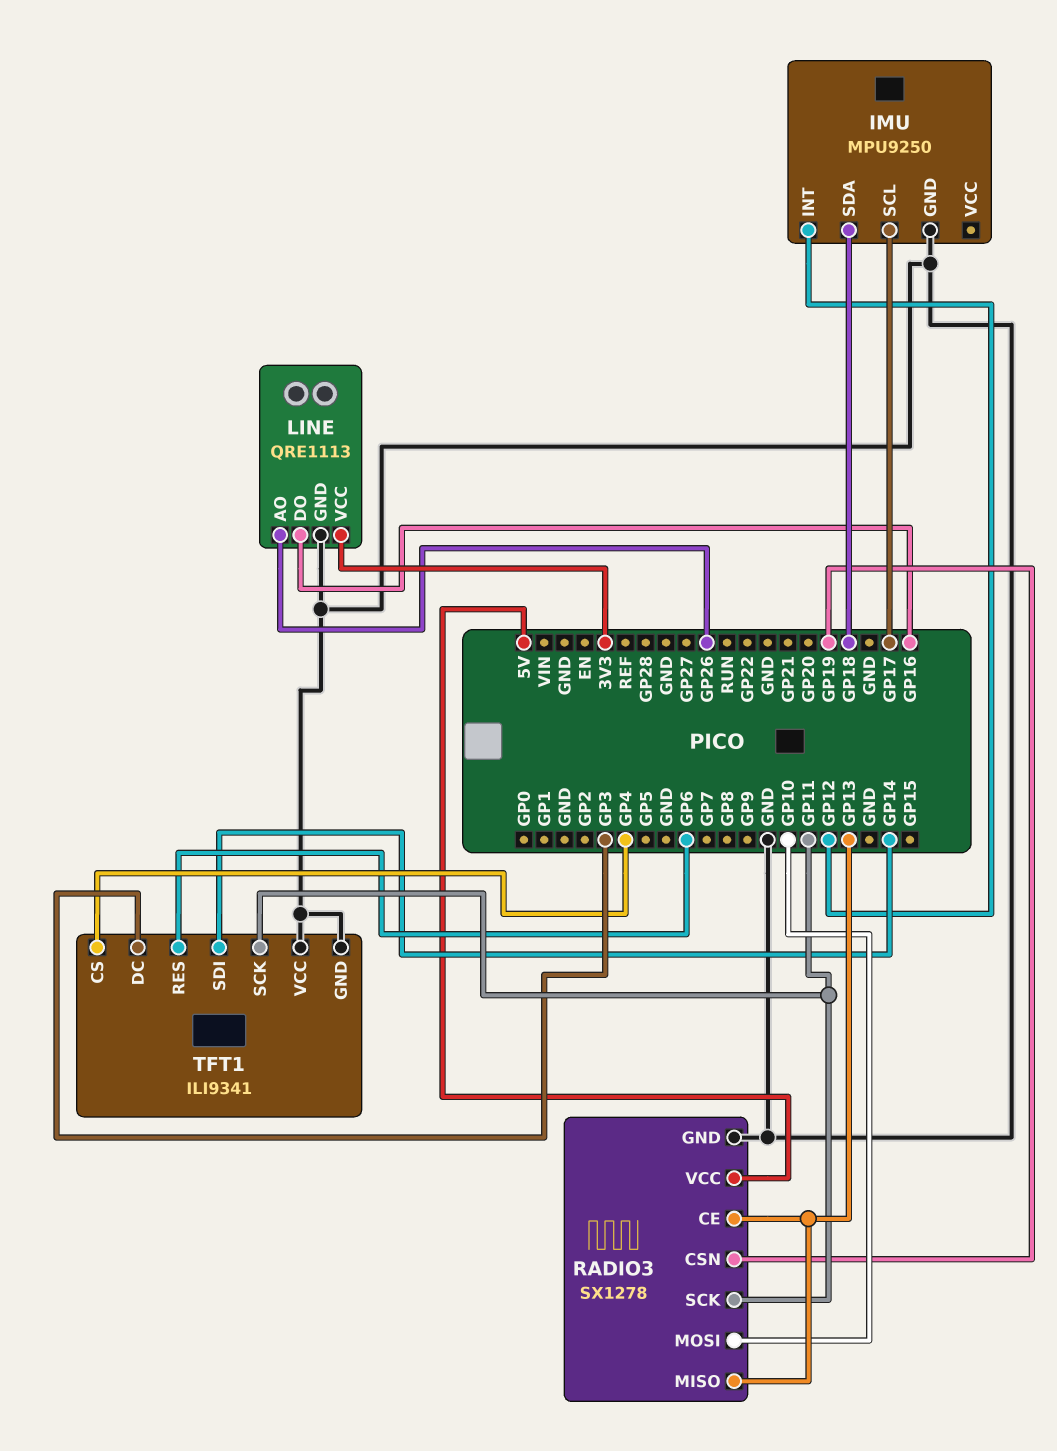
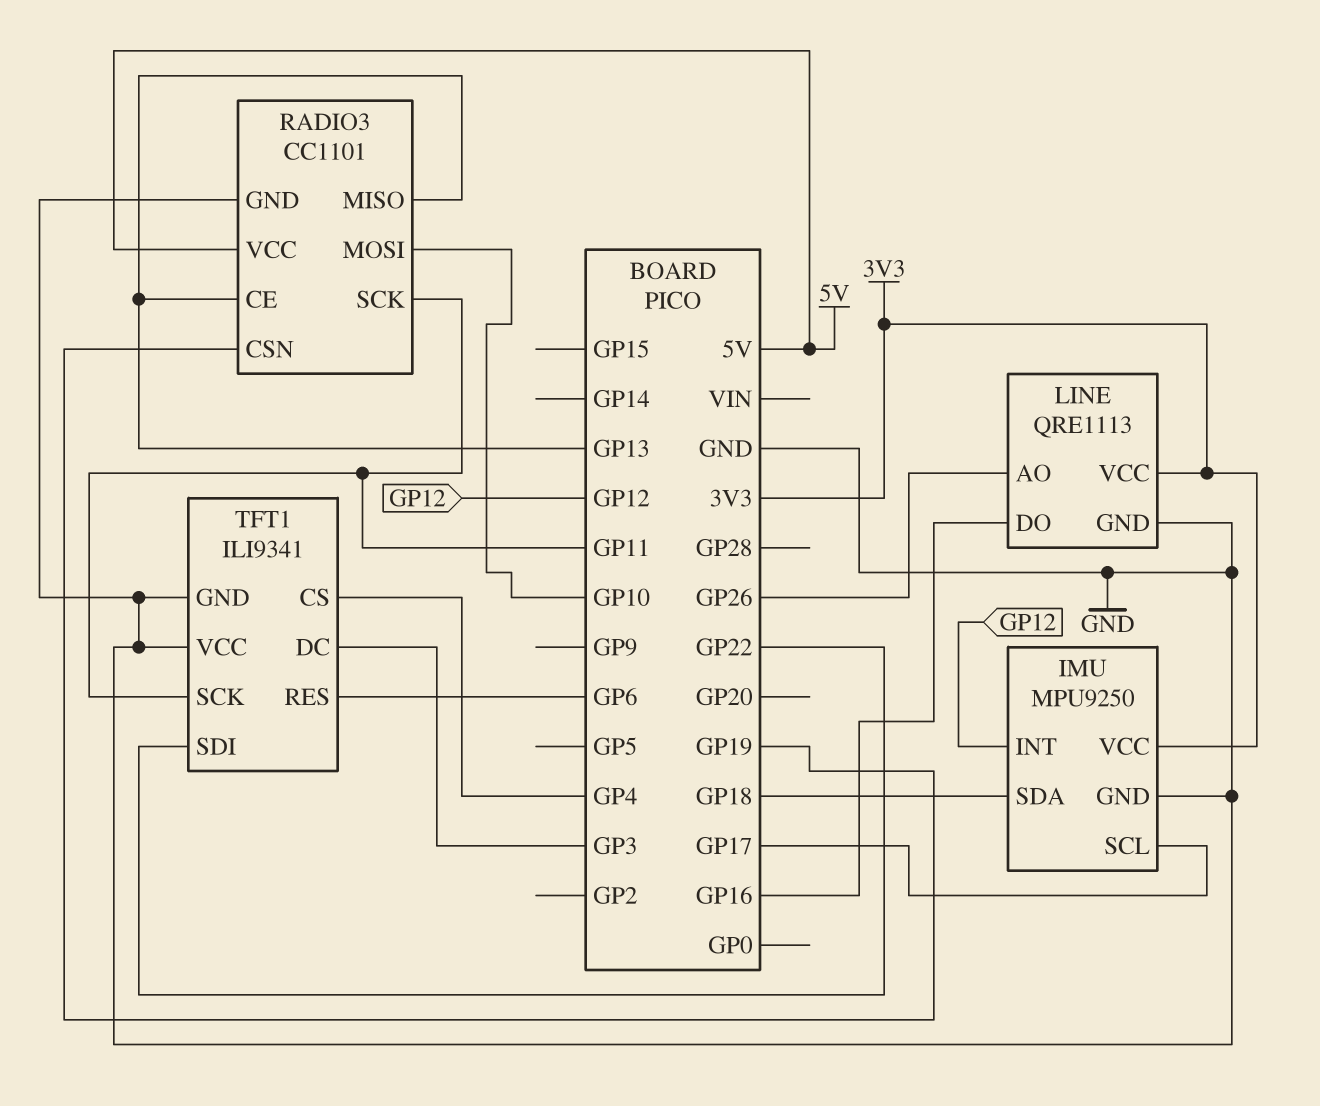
IMU pin VCC: none -> 3V3
RADIO3: SX1278 -> CC1101
TFT1 pin SDI: GP14 -> GP22

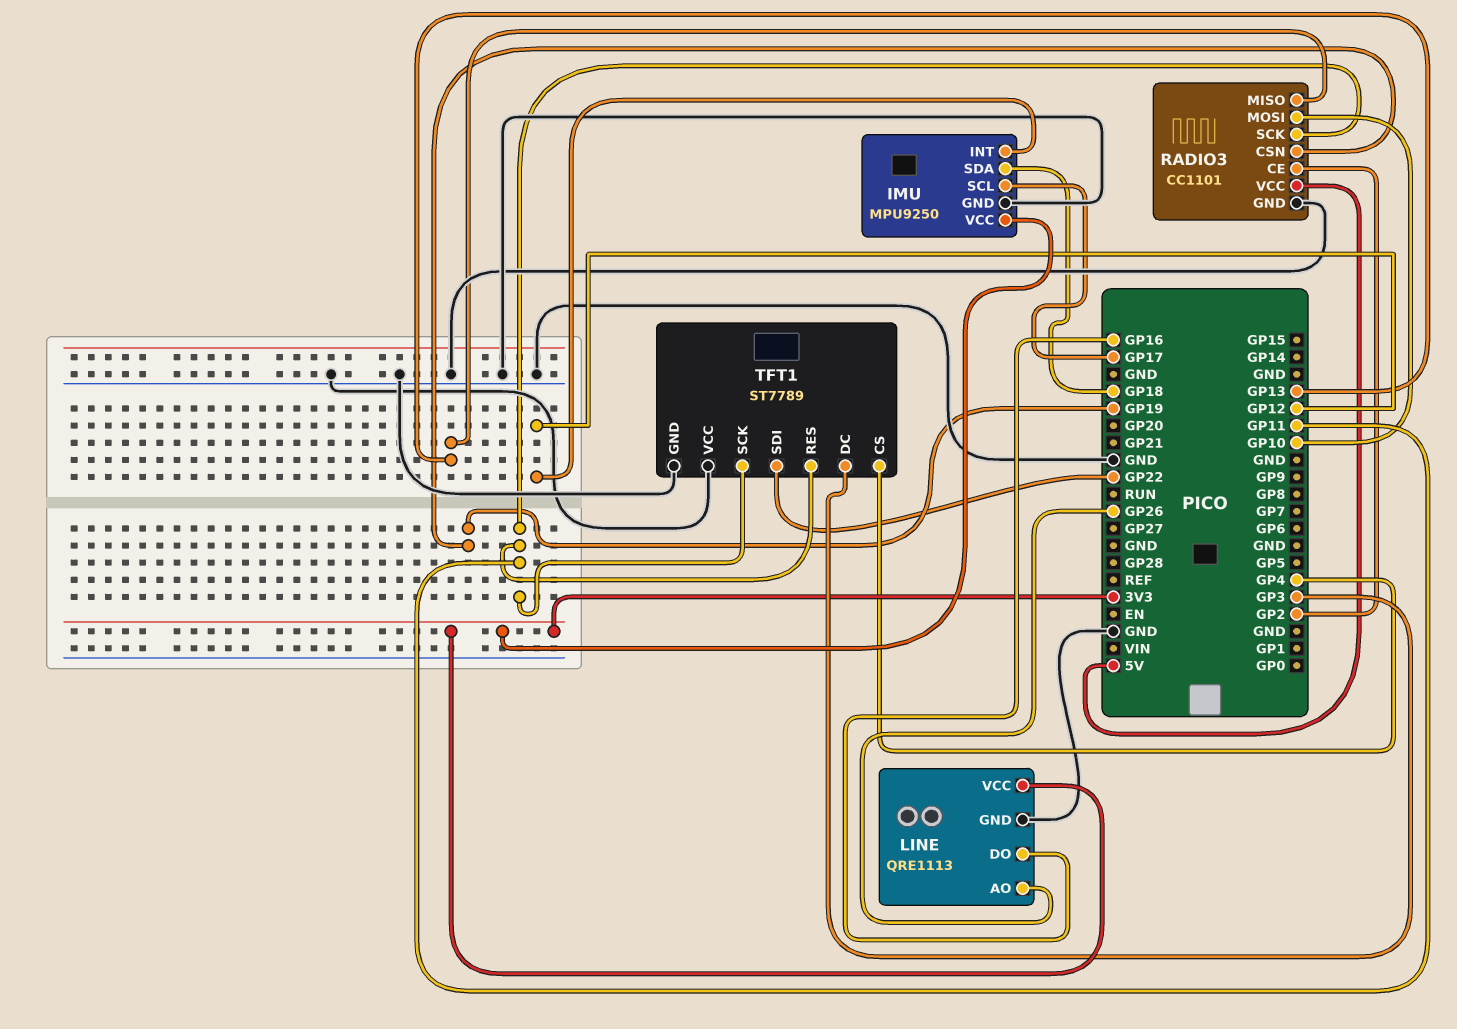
RADIO3 pin CE: GP13 -> GP2
TFT1: ILI9341 -> ST7789
TFT1 pin RES: GP6 -> GP11

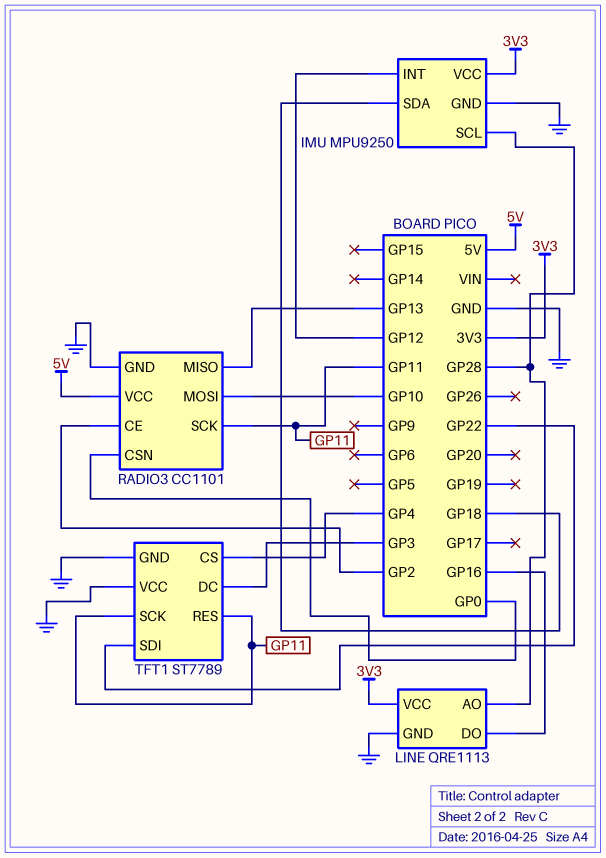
IMU pin SCL: GP17 -> GP28
LINE pin AO: GP26 -> GP28
RADIO3 pin CSN: GP19 -> GP0

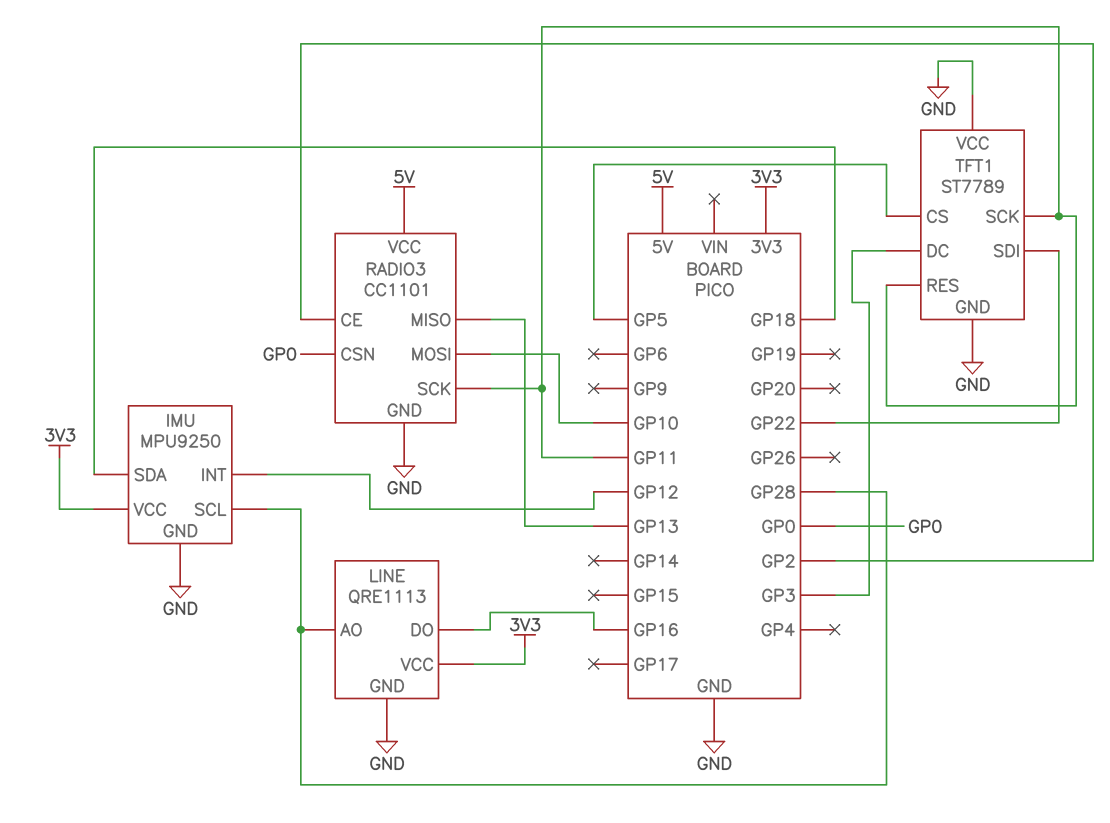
TFT1 pin CS: GP4 -> GP5

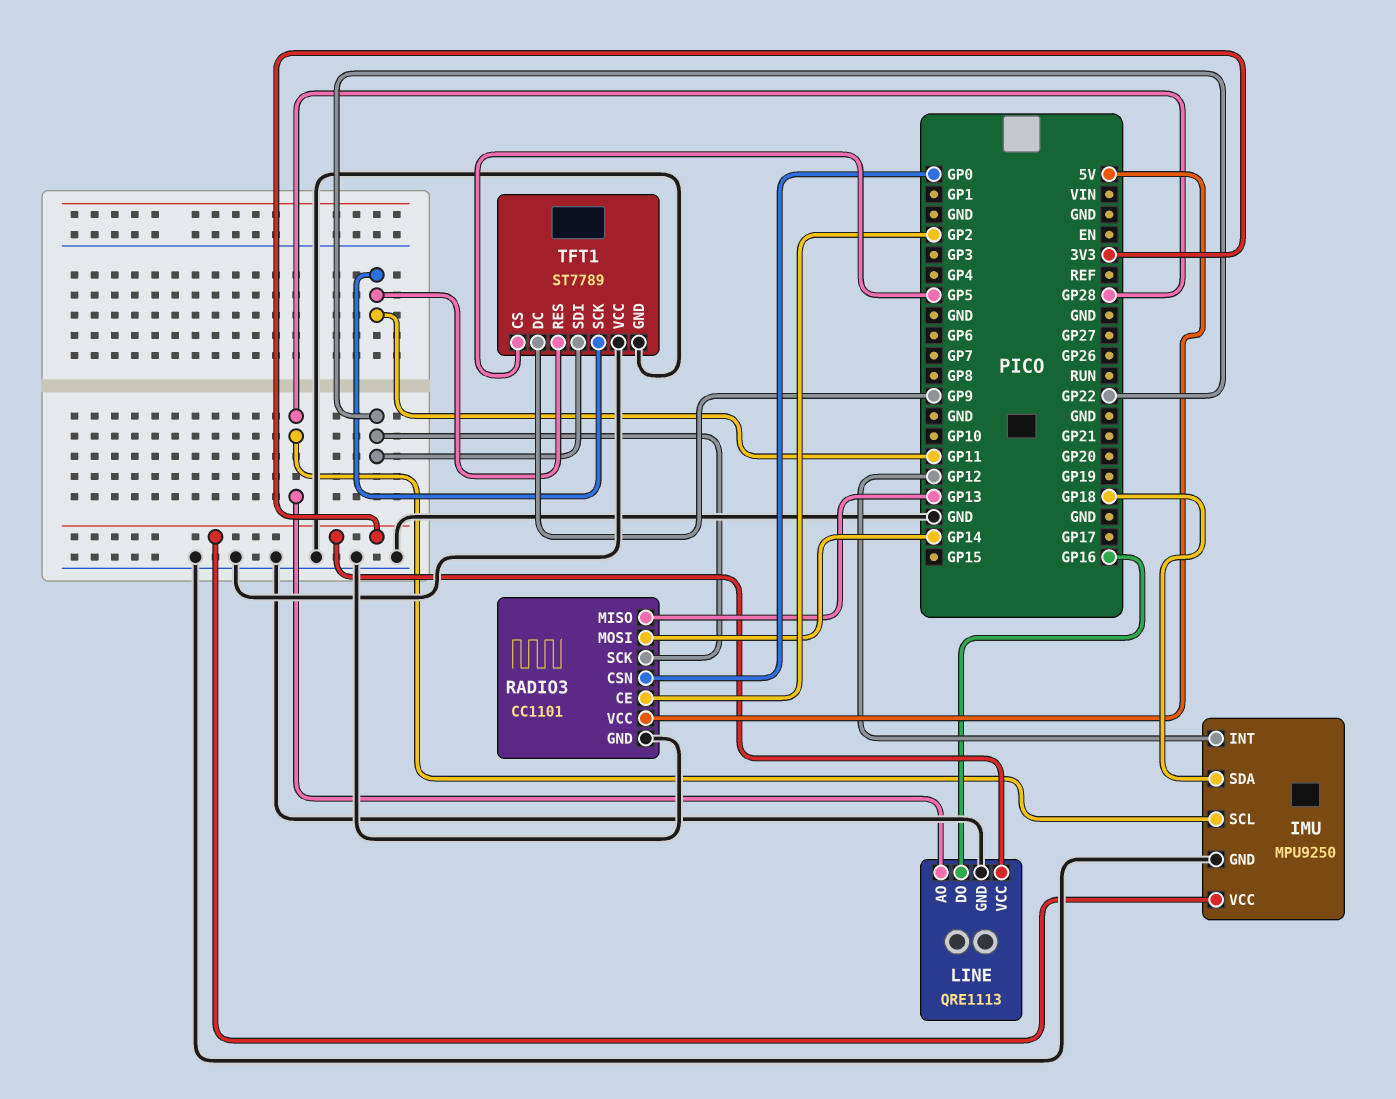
RADIO3 pin MOSI: GP10 -> GP14
RADIO3 pin SCK: GP11 -> GP22
TFT1 pin DC: GP3 -> GP9

